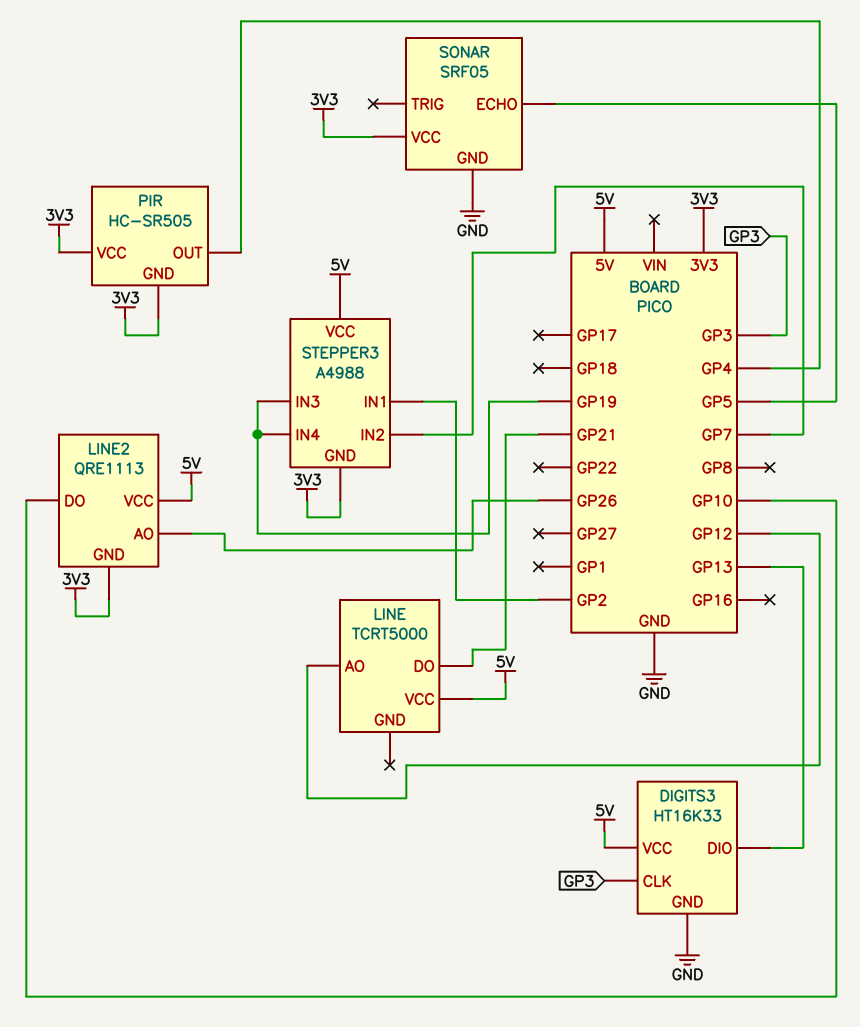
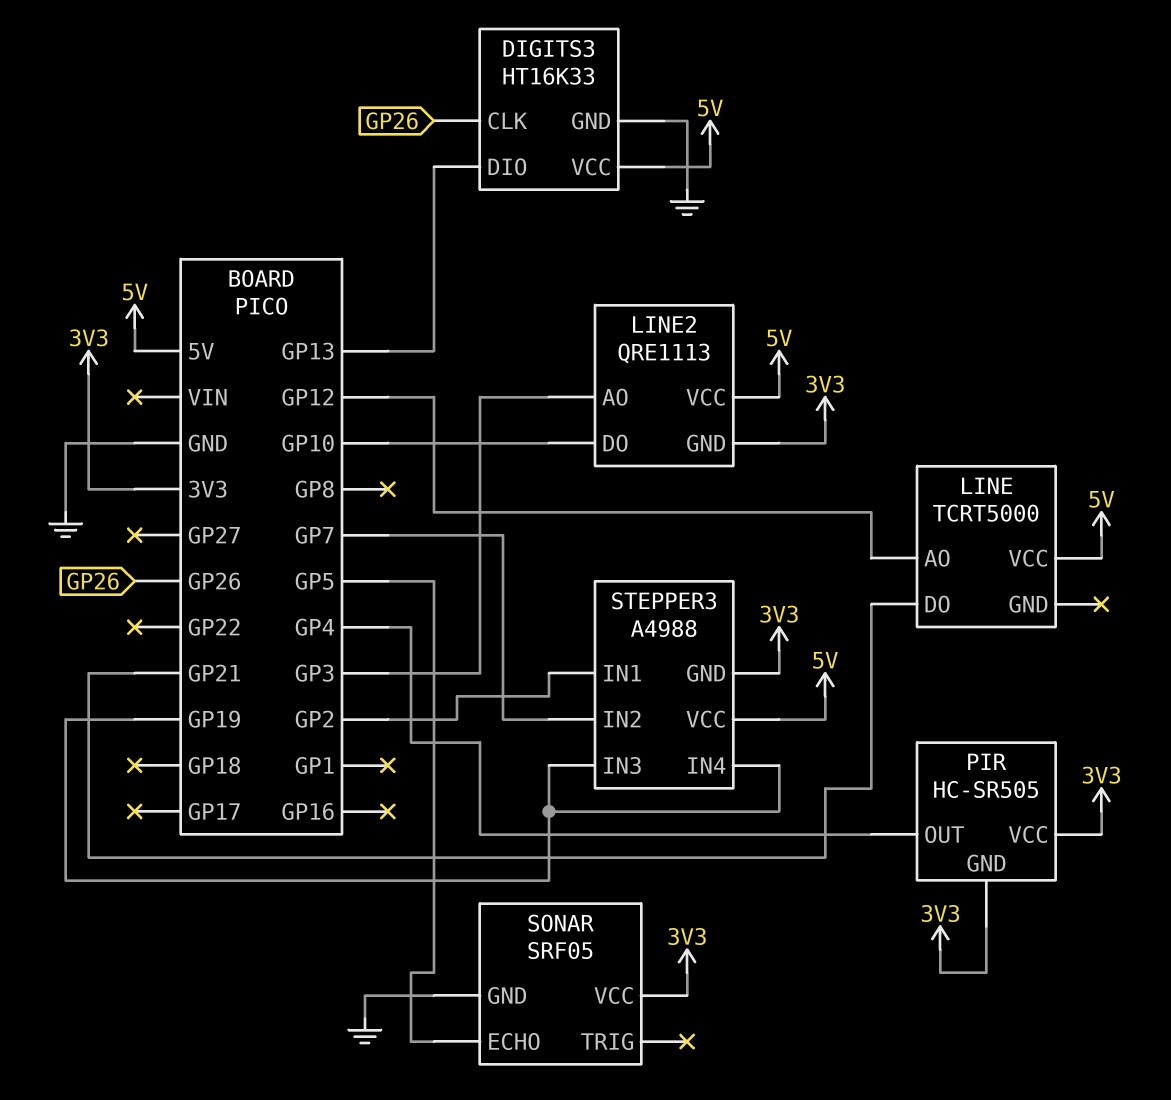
DIGITS3 pin CLK: GP3 -> GP26
LINE2 pin AO: GP26 -> GP3

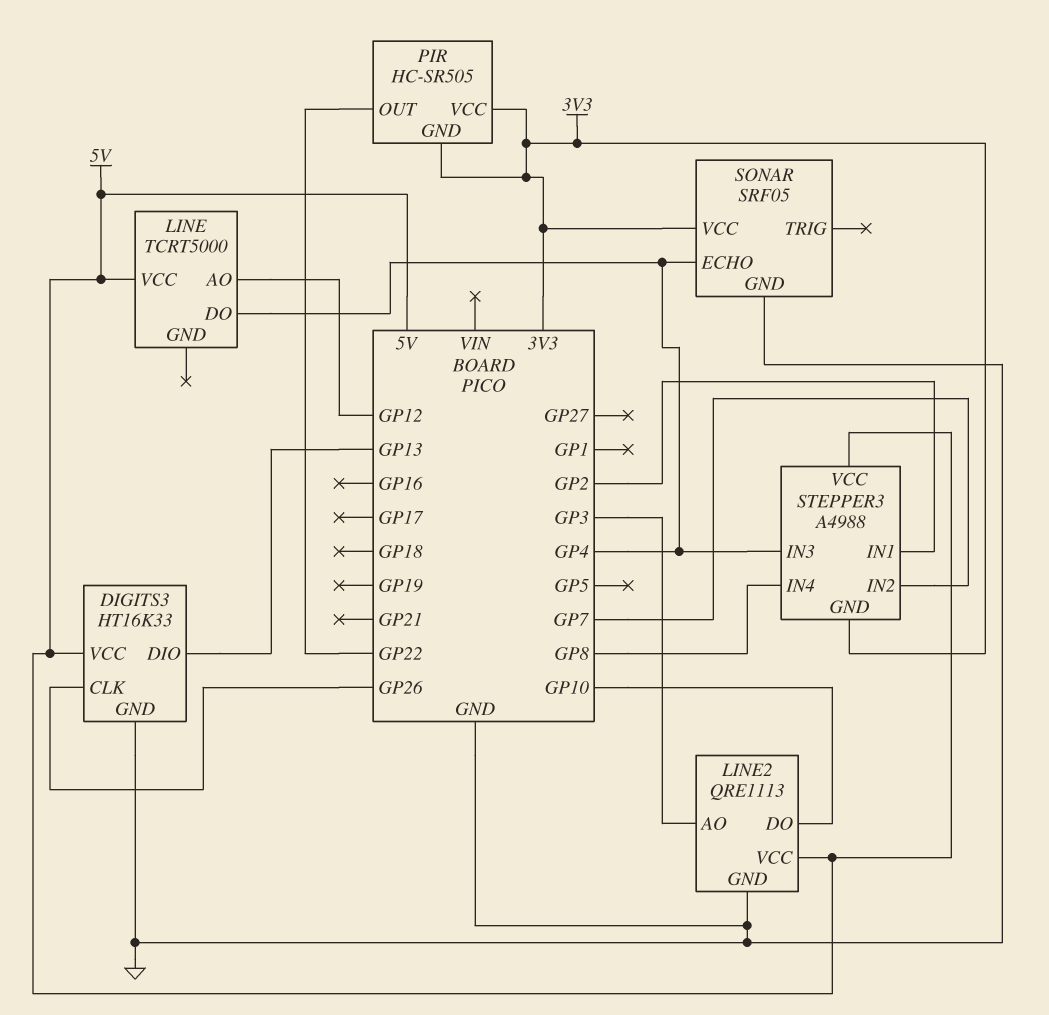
LINE pin DO: GP21 -> GP4
LINE2 pin GND: 3V3 -> GND
PIR pin OUT: GP4 -> GP22
SONAR pin ECHO: GP5 -> GP4
STEPPER3 pin IN3: GP19 -> GP4
STEPPER3 pin IN4: GP19 -> GP8

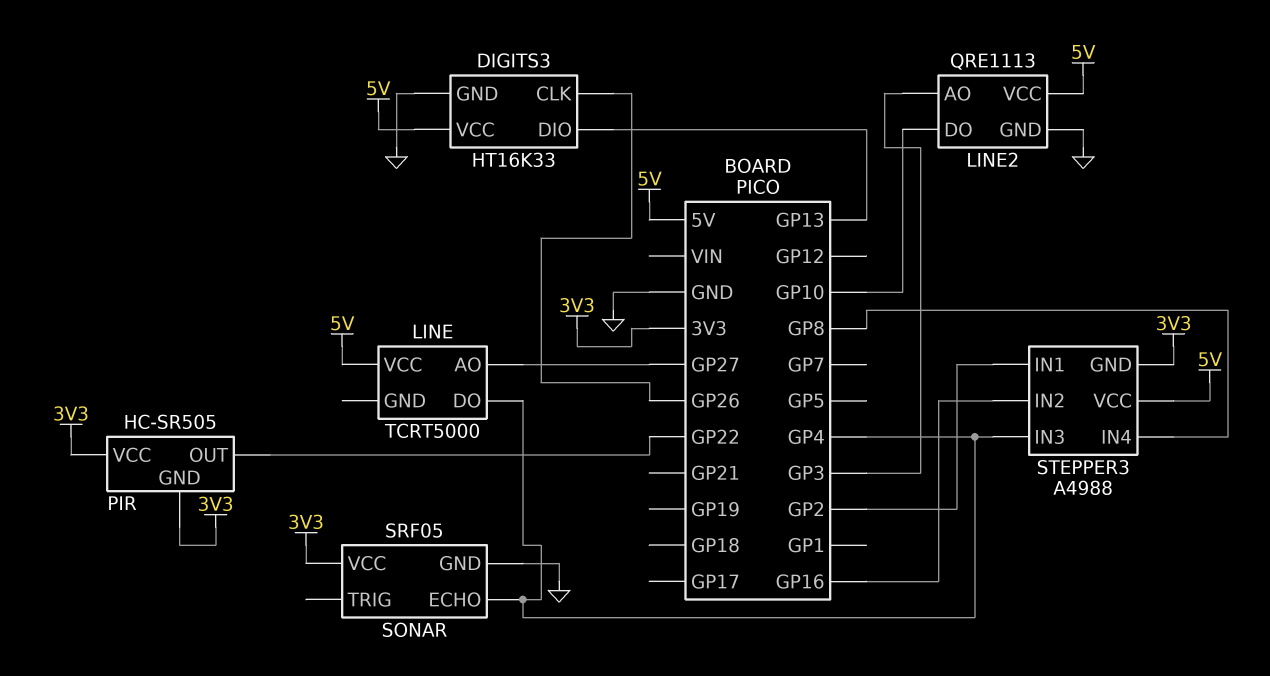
LINE pin AO: GP12 -> GP27
STEPPER3 pin IN2: GP7 -> GP16

